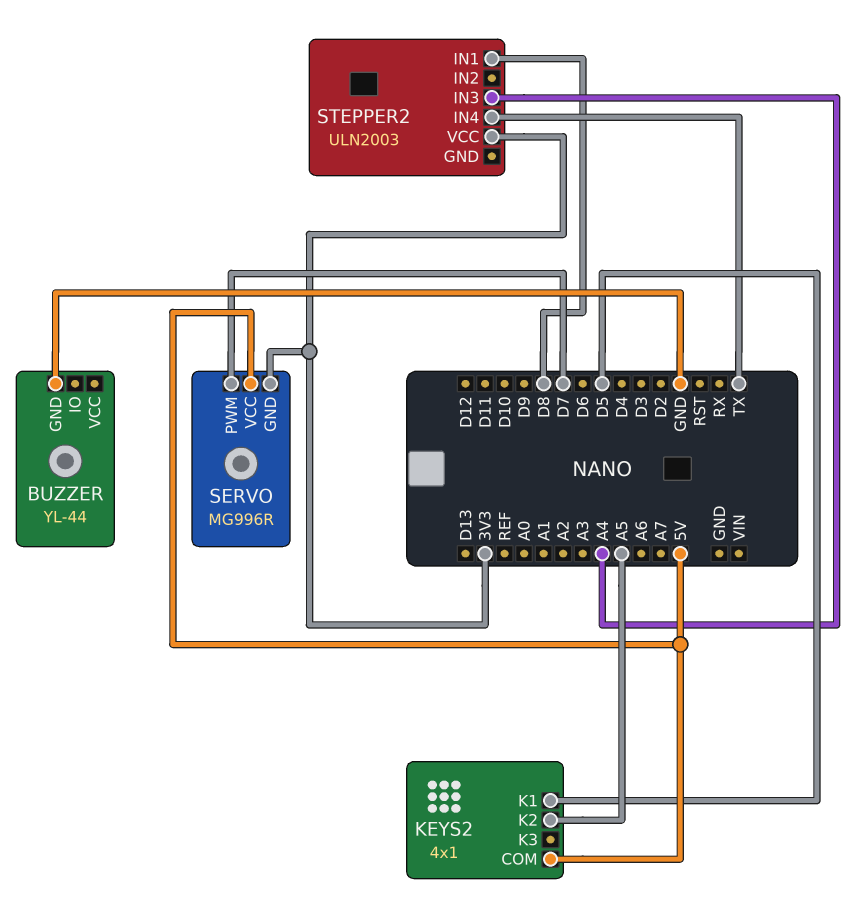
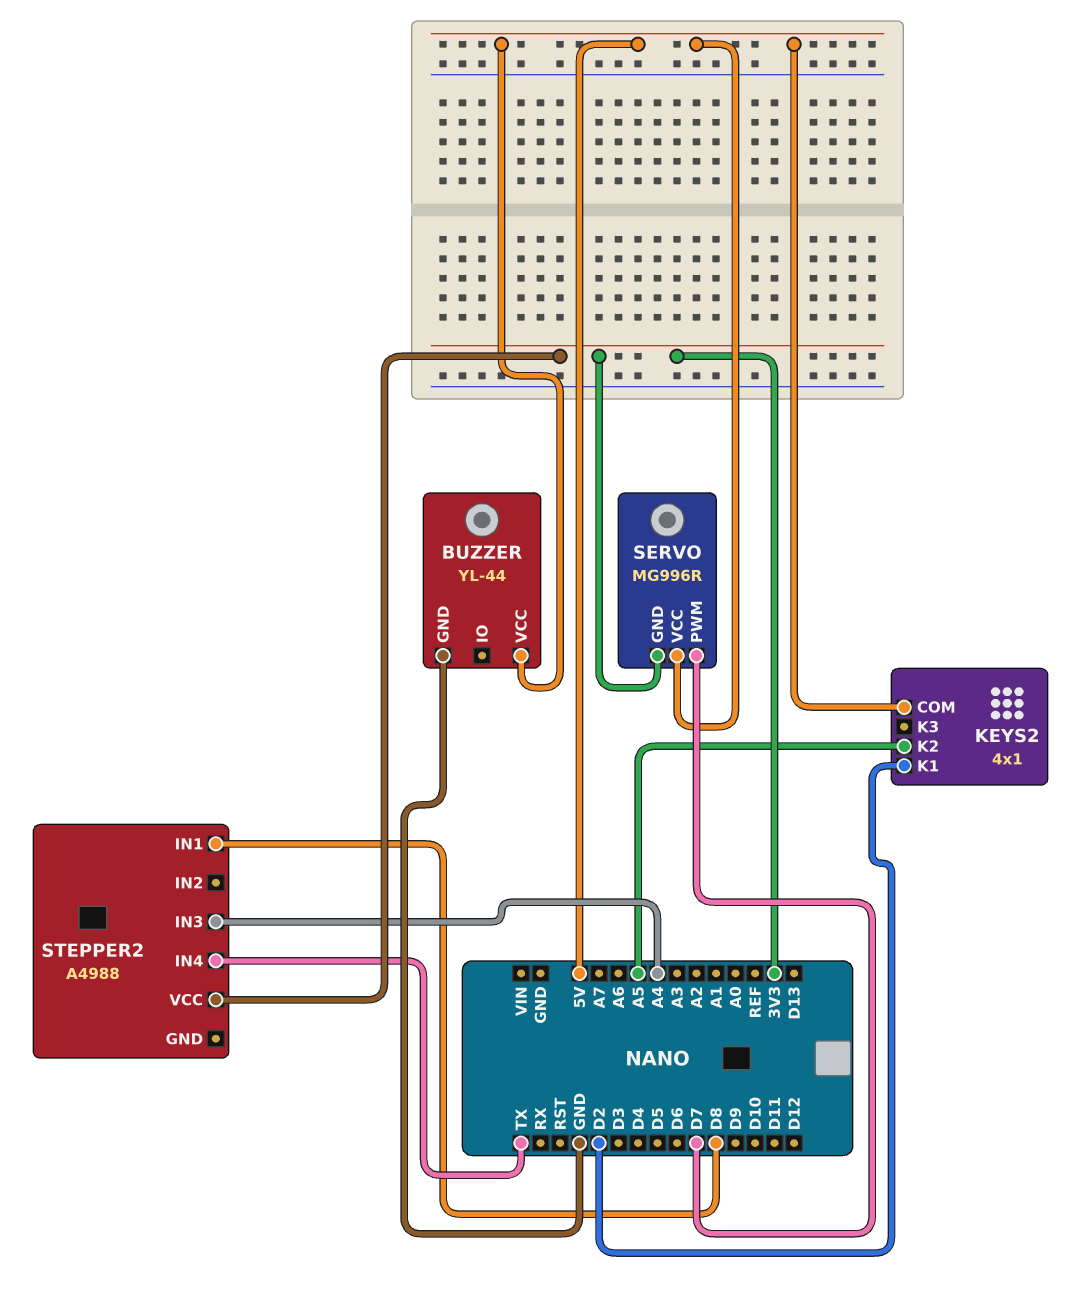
BUZZER pin VCC: none -> 5V
KEYS2 pin K1: D5 -> D2
STEPPER2: ULN2003 -> A4988

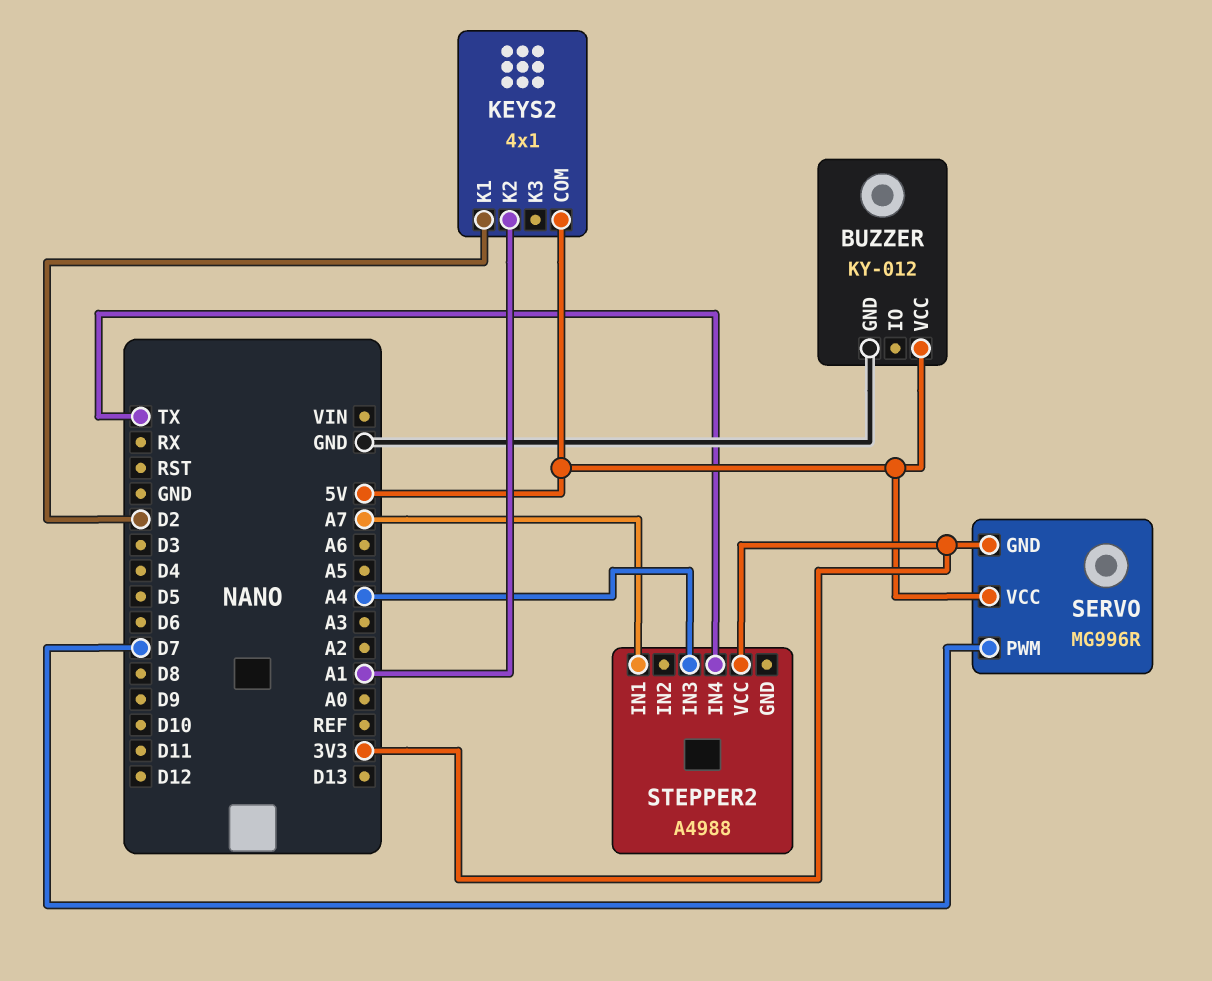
BUZZER: YL-44 -> KY-012
KEYS2 pin K2: A5 -> A1
STEPPER2 pin IN1: D8 -> A7

